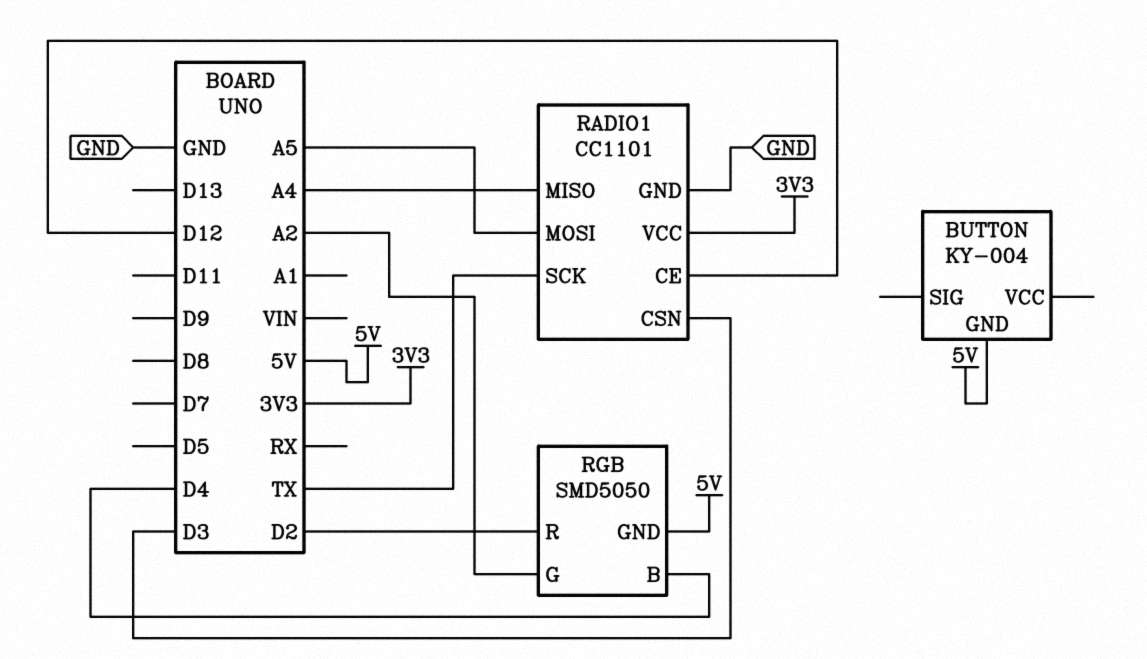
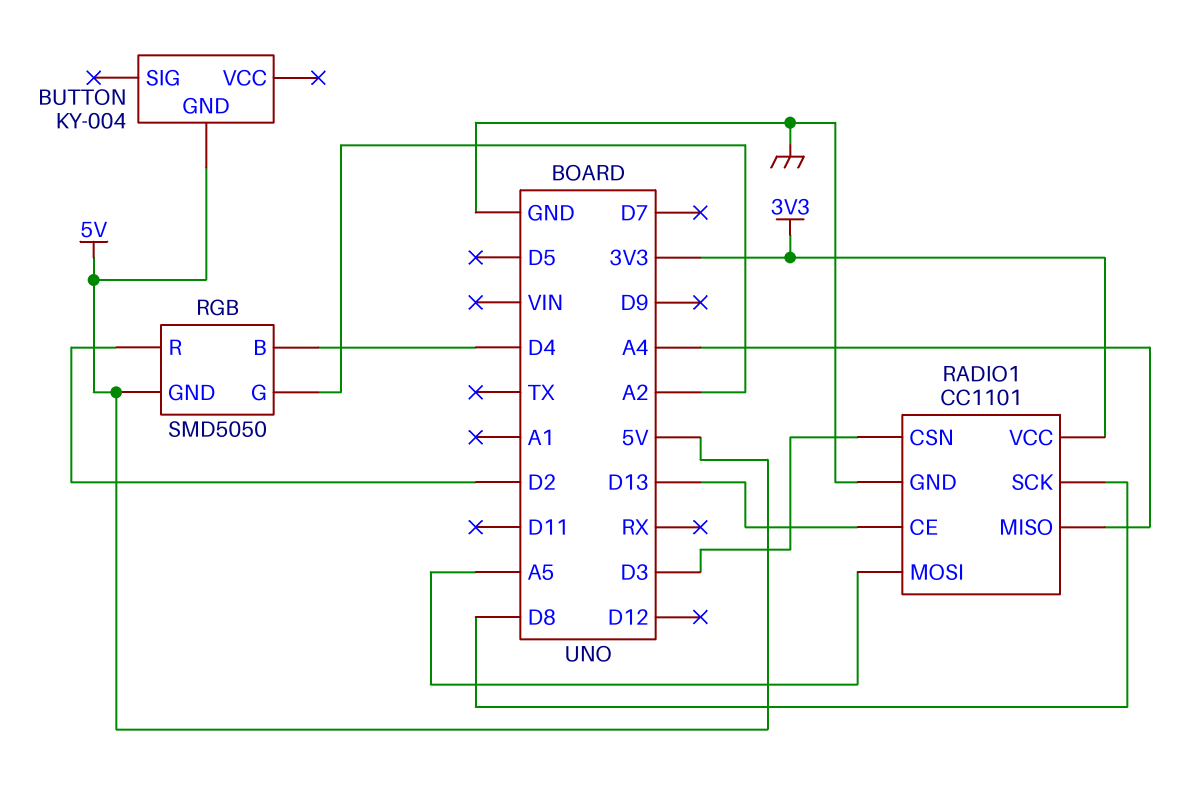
RADIO1 pin CE: D12 -> D13
RADIO1 pin SCK: TX -> D8

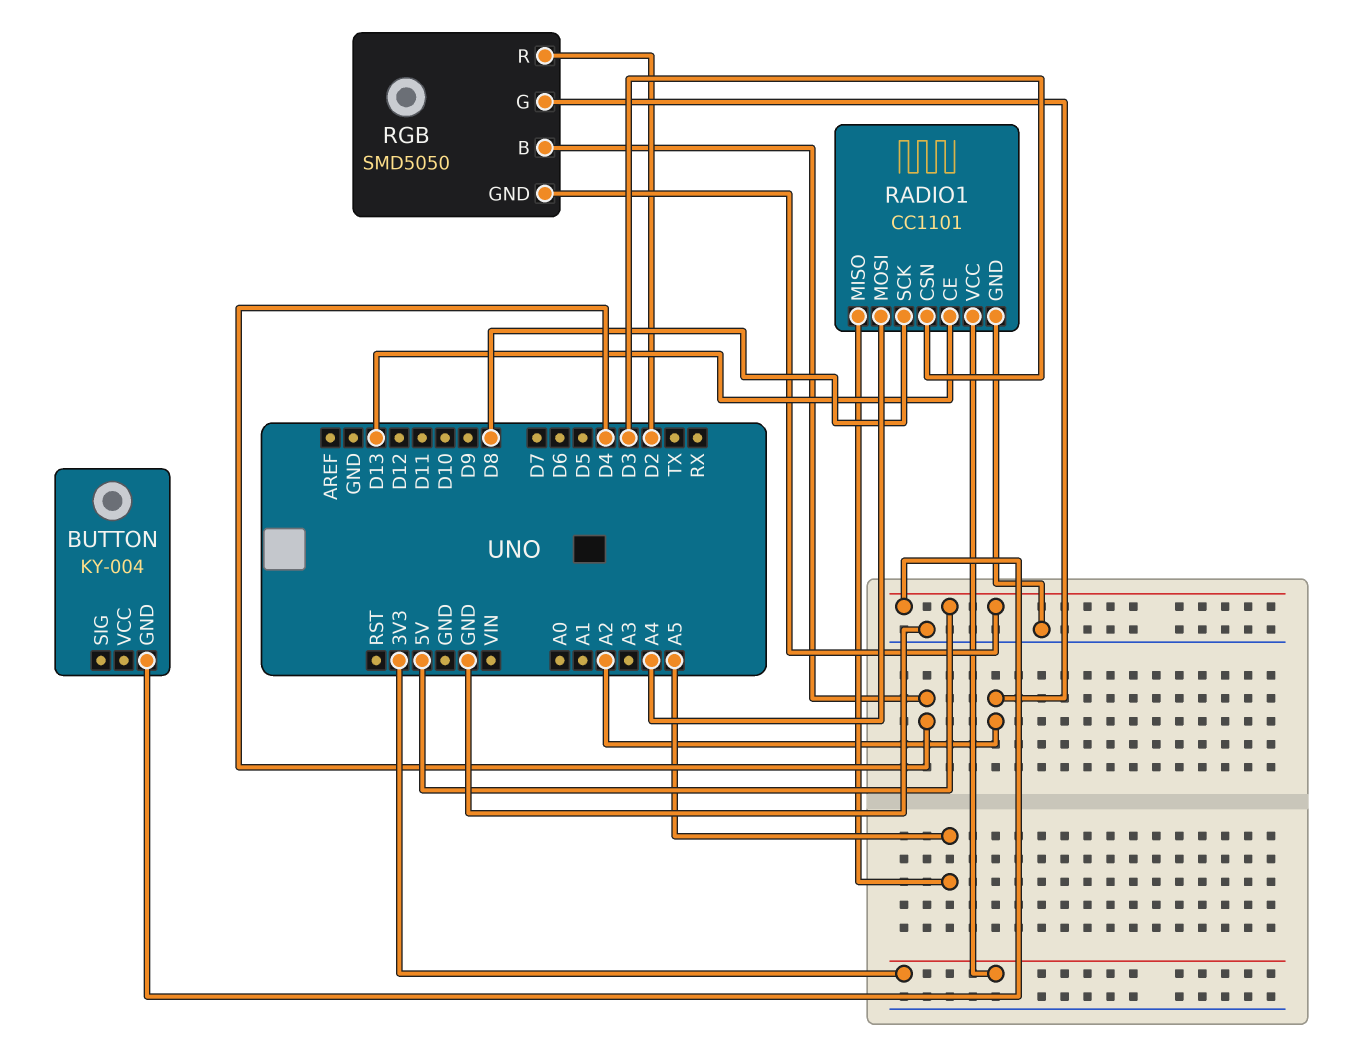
RADIO1 pin MISO: A4 -> A5
RADIO1 pin MOSI: A5 -> A4

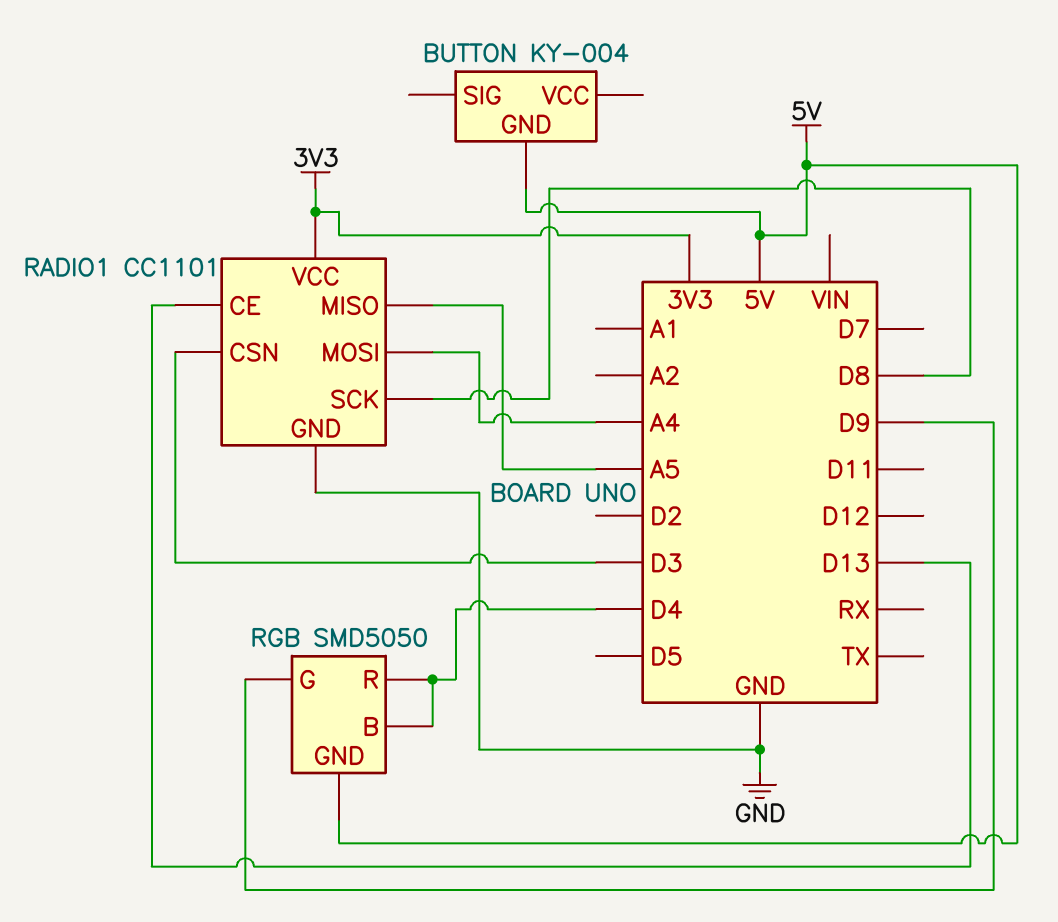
RGB pin G: A2 -> D9
RGB pin R: D2 -> D4

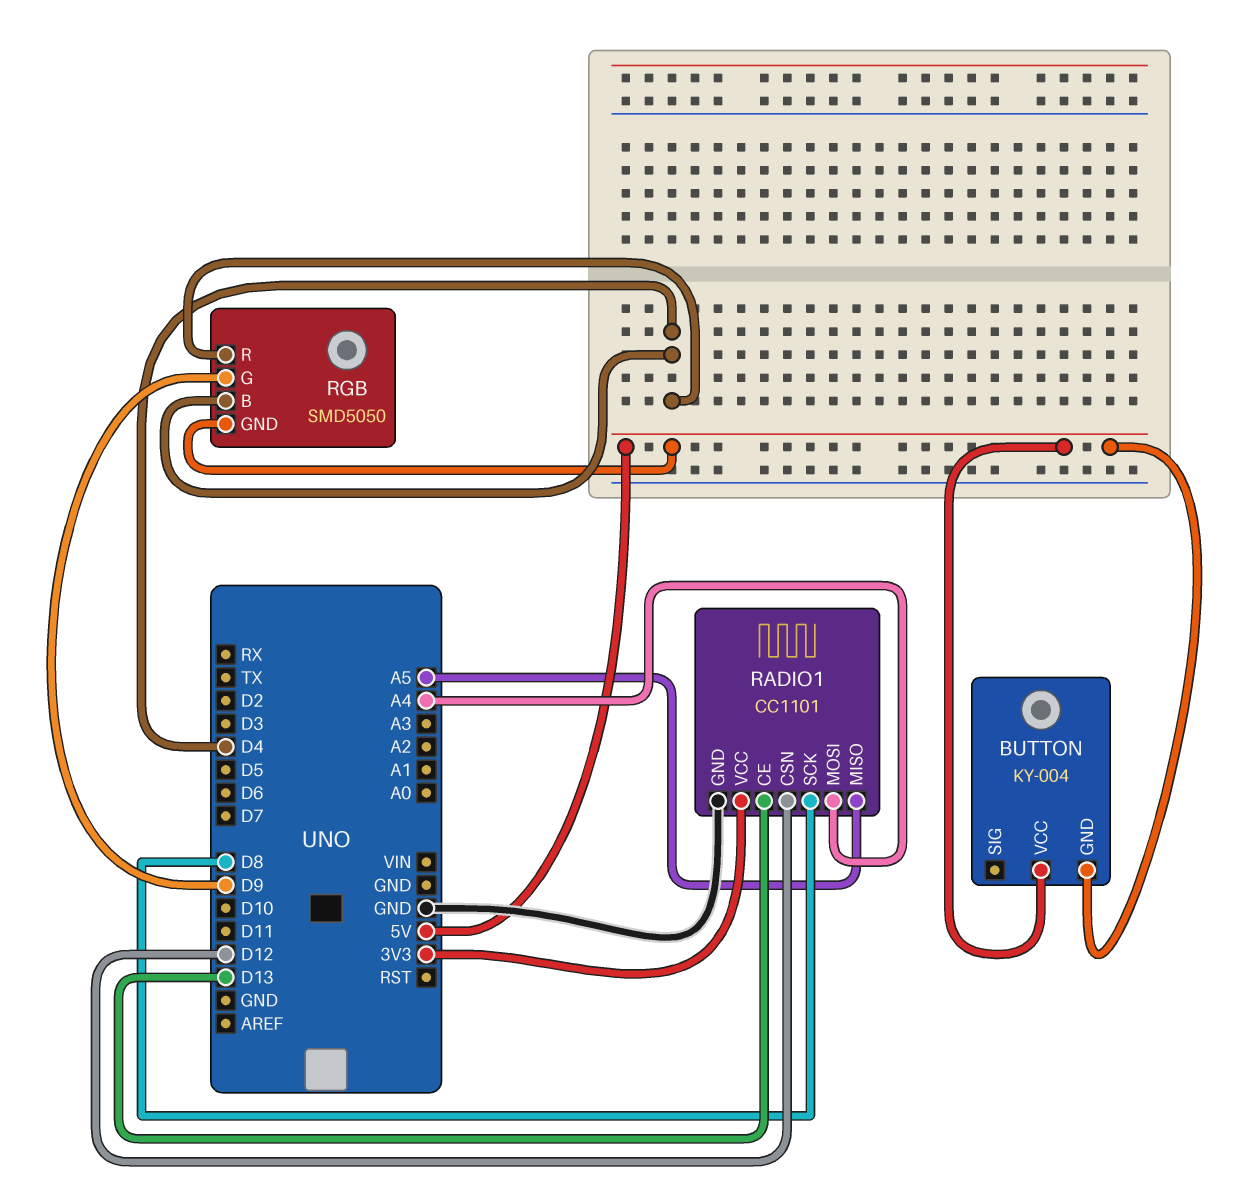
BUTTON pin VCC: none -> 5V
RADIO1 pin CSN: D3 -> D12

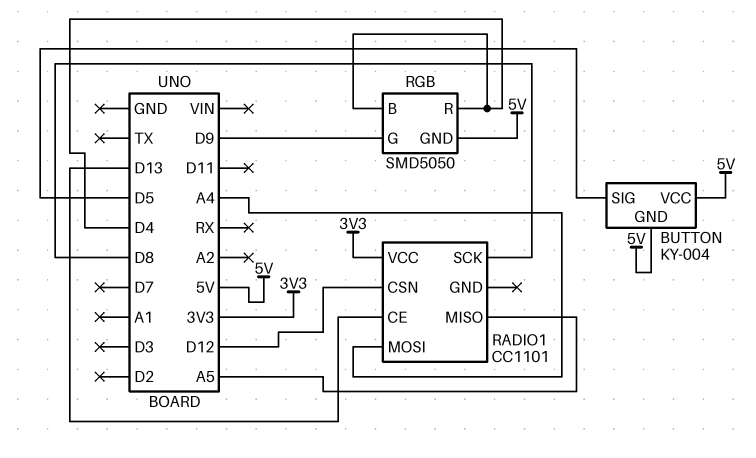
BUTTON pin SIG: none -> D5
RADIO1 pin GND: GND -> none

